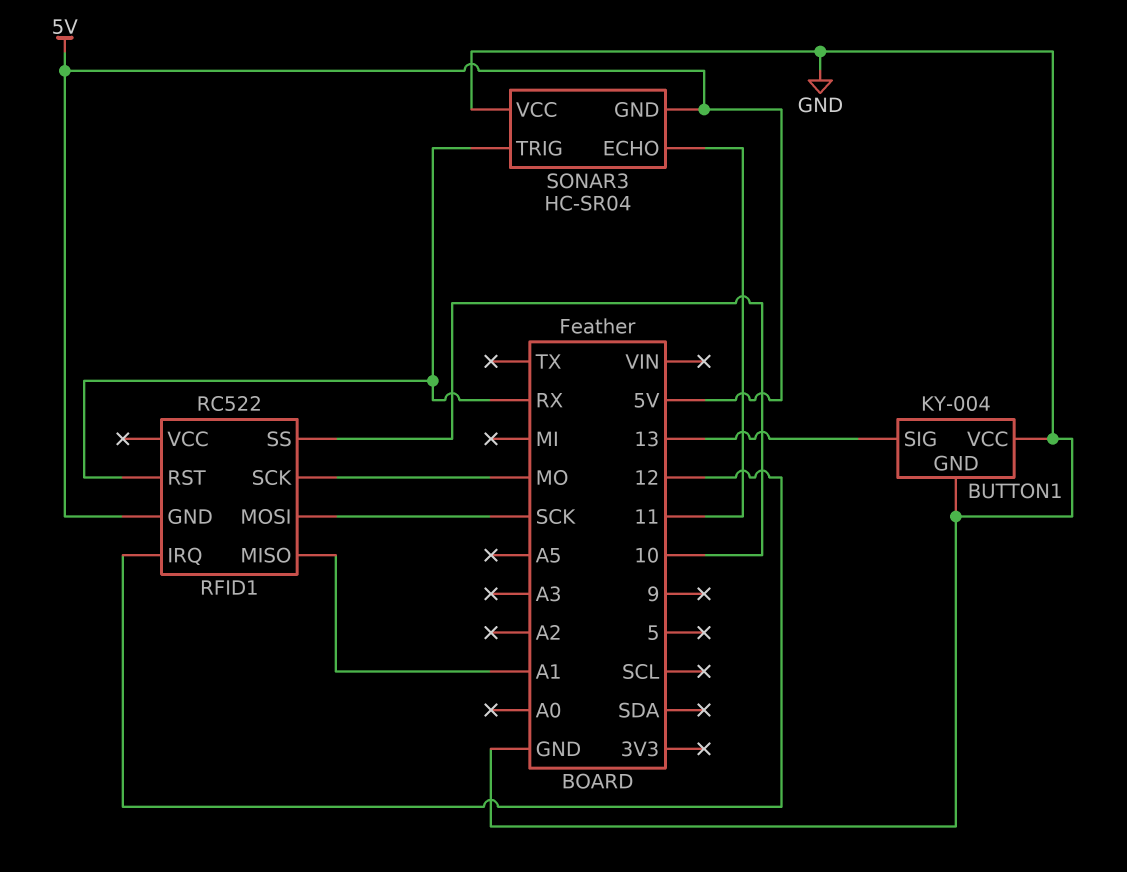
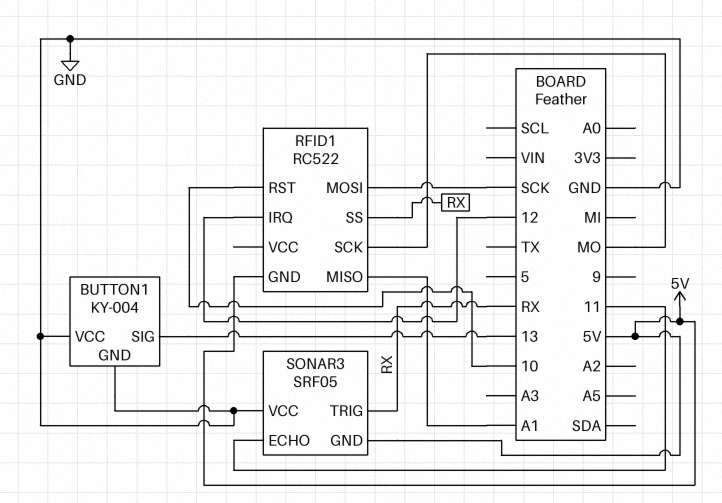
RFID1 pin RST: RX -> 10
RFID1 pin SS: 10 -> RX
SONAR3: HC-SR04 -> SRF05

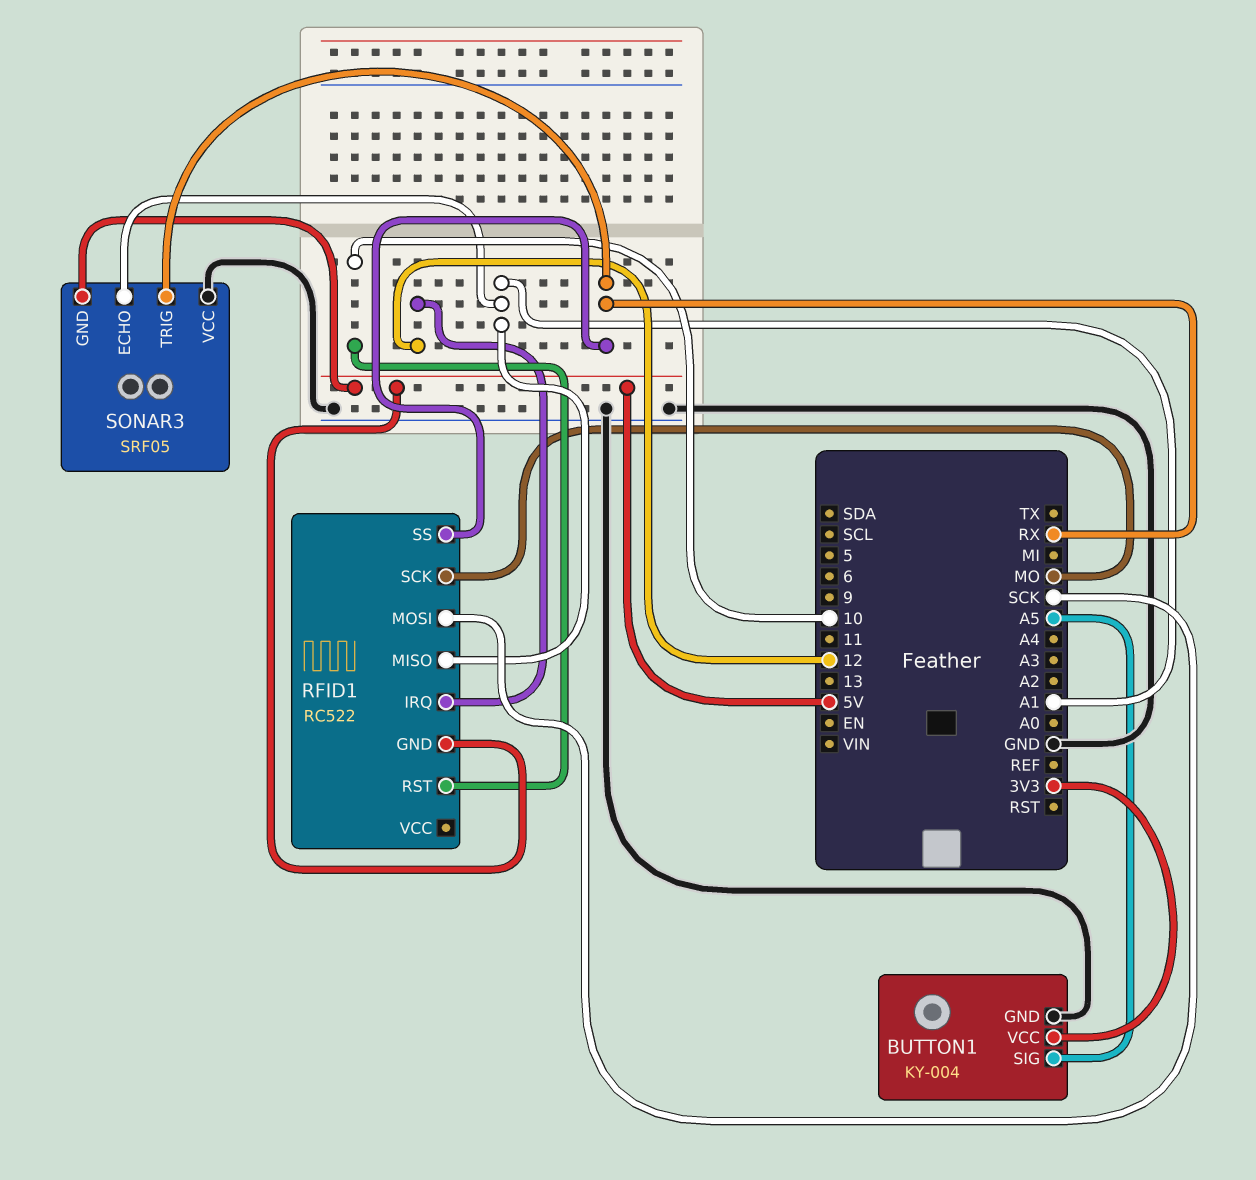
BUTTON1 pin SIG: 13 -> A5
BUTTON1 pin VCC: GND -> 3V3
SONAR3 pin ECHO: 11 -> A1

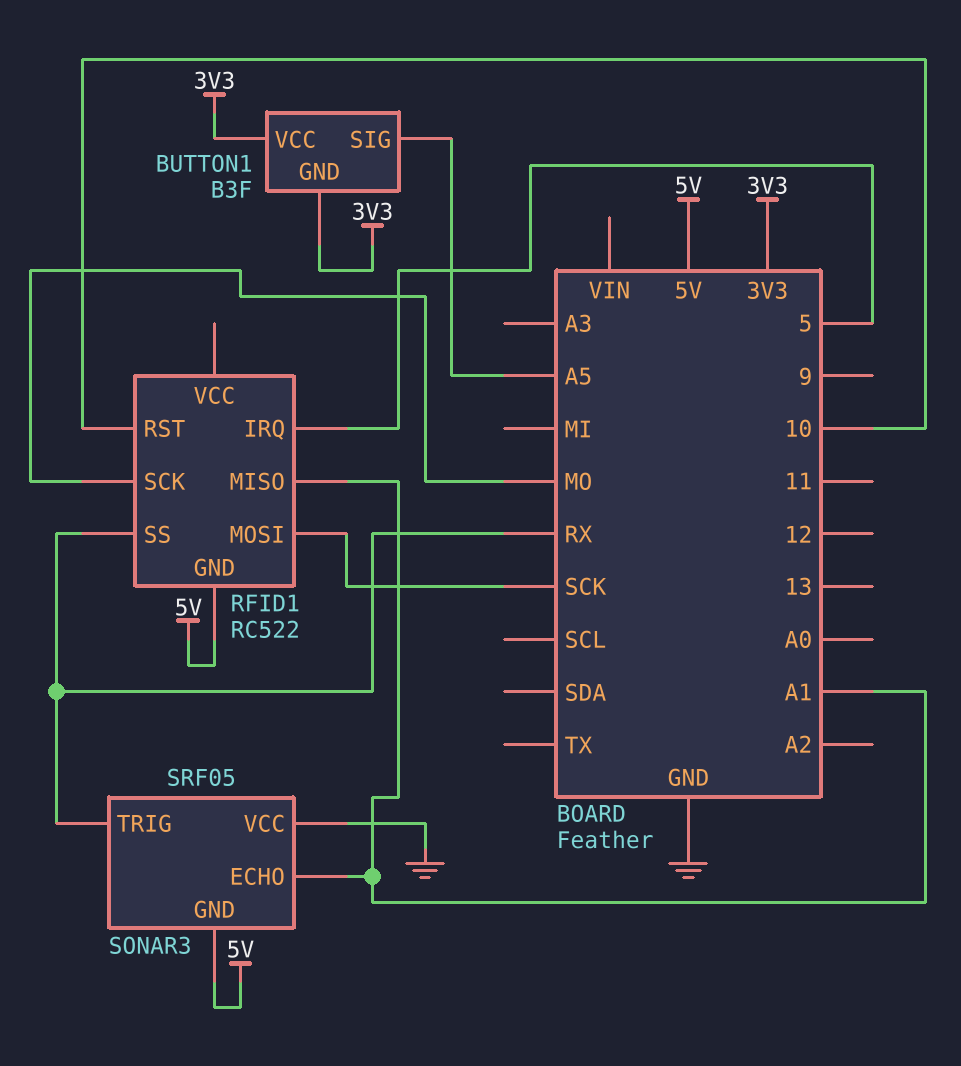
BUTTON1: KY-004 -> B3F
BUTTON1 pin GND: GND -> 3V3
RFID1 pin IRQ: 12 -> 5

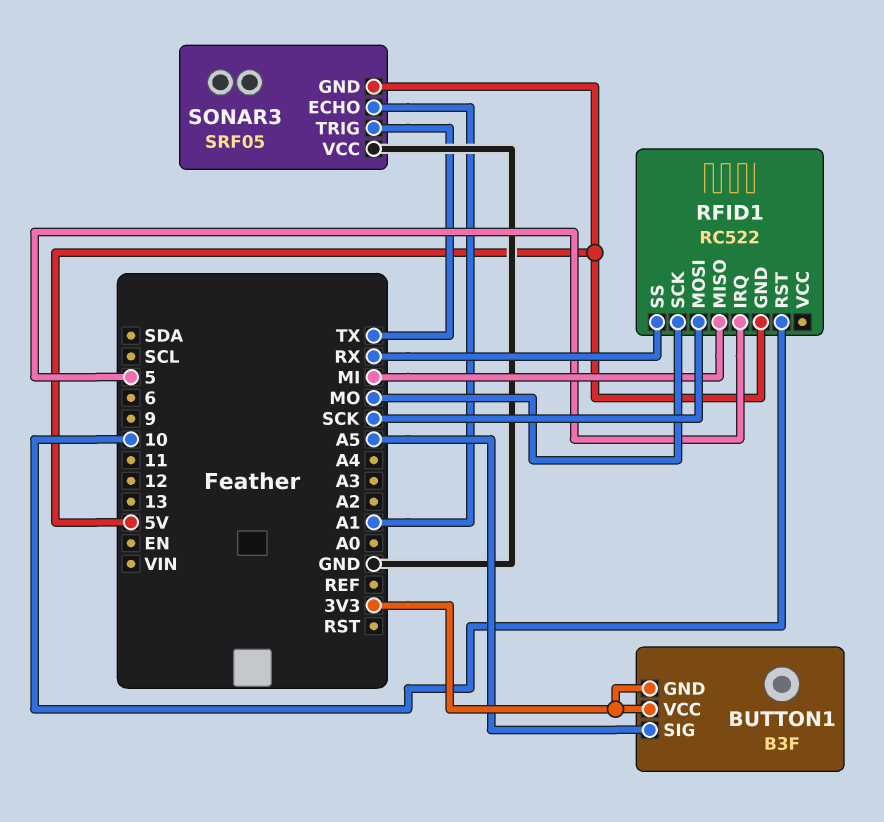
RFID1 pin MISO: A1 -> MI
SONAR3 pin TRIG: RX -> TX

